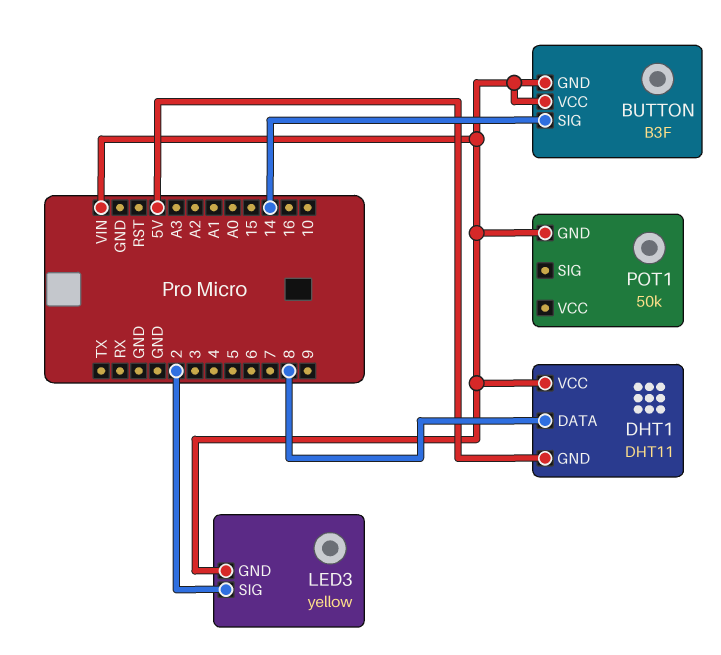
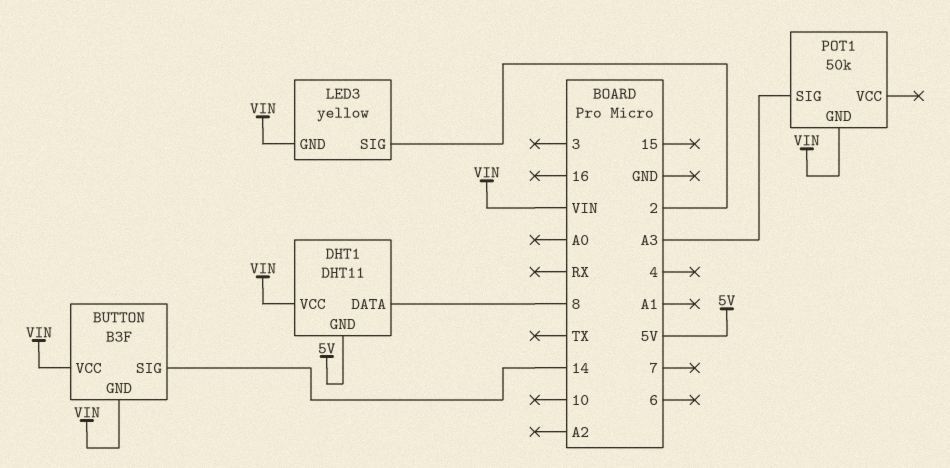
POT1 pin SIG: none -> A3

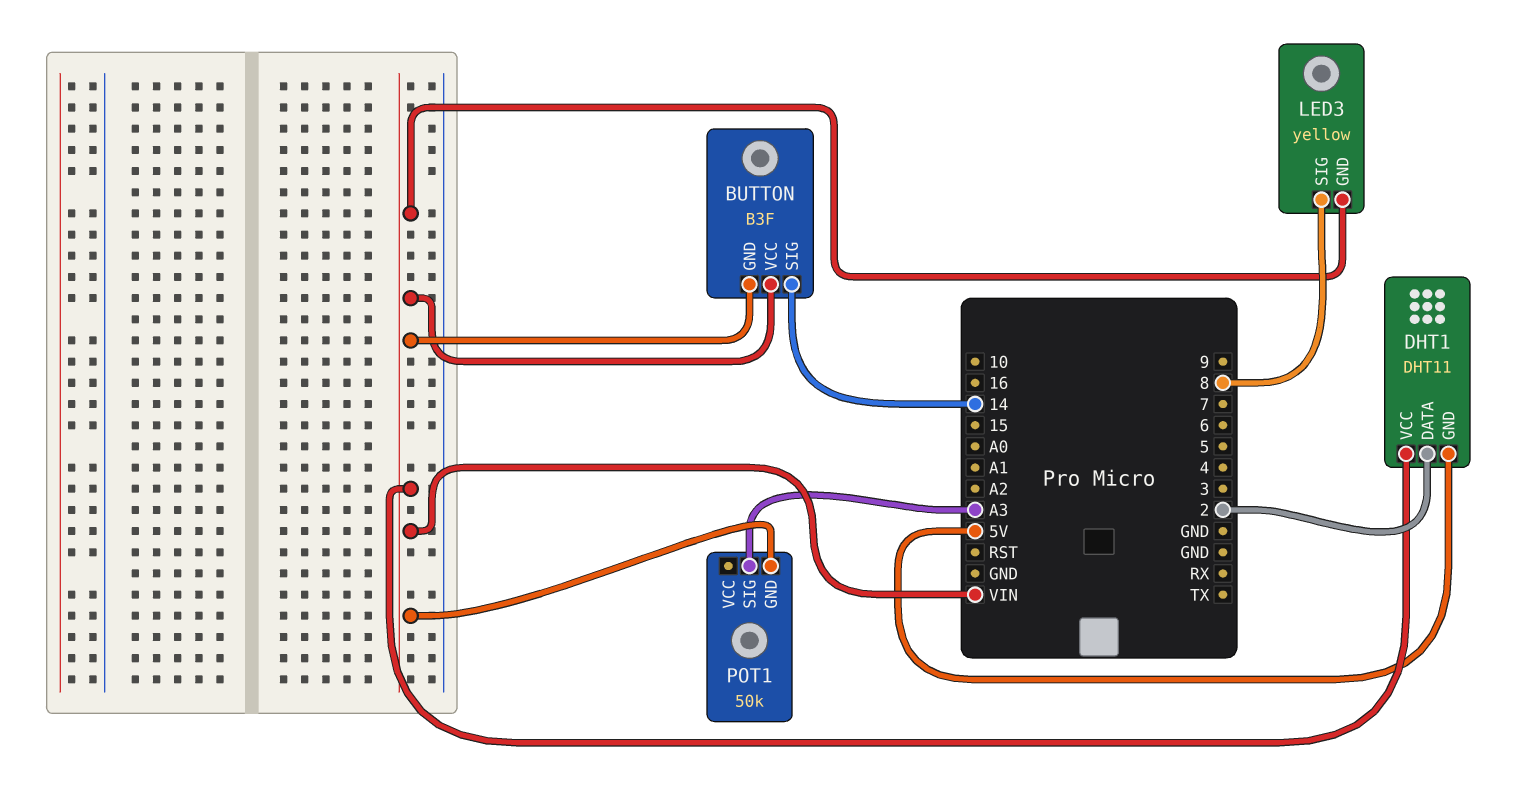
DHT1 pin DATA: 8 -> 2
LED3 pin SIG: 2 -> 8

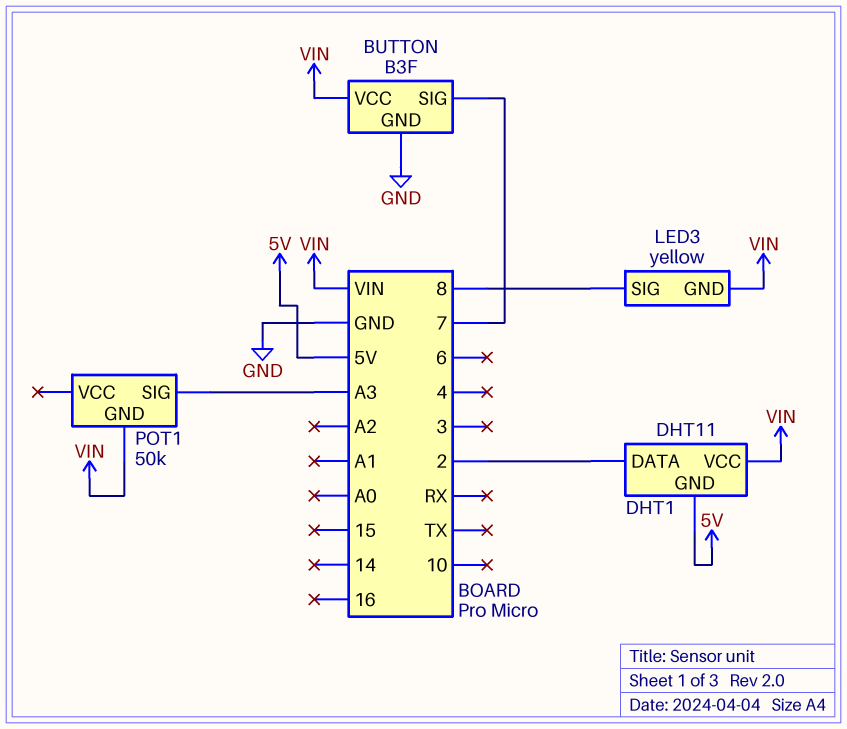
BUTTON pin GND: VIN -> GND
BUTTON pin SIG: 14 -> 7

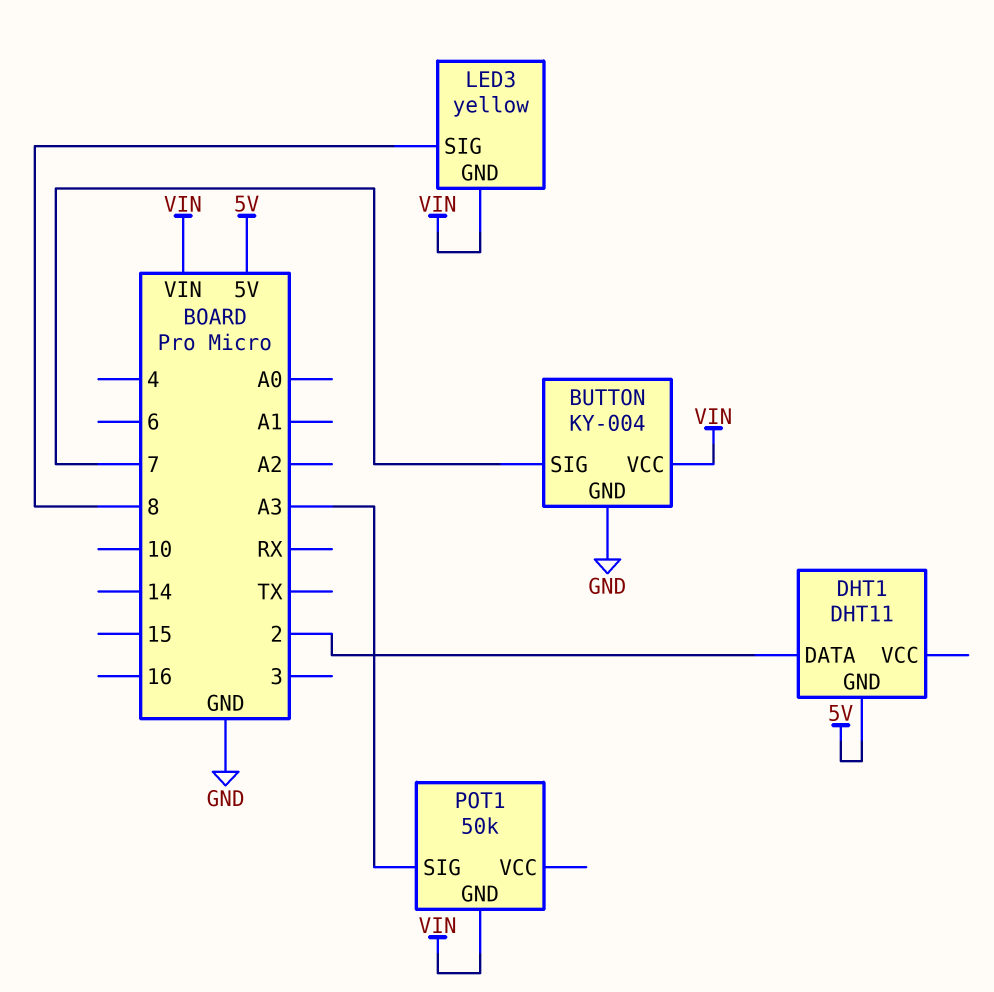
BUTTON: B3F -> KY-004
DHT1 pin VCC: VIN -> none

